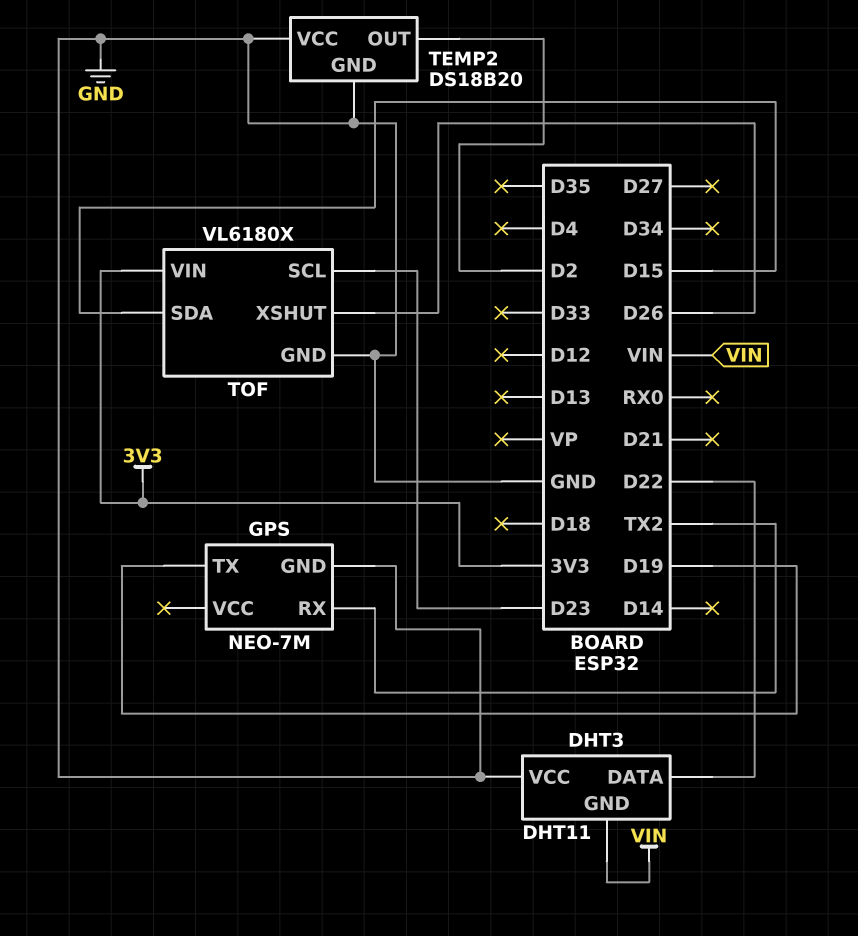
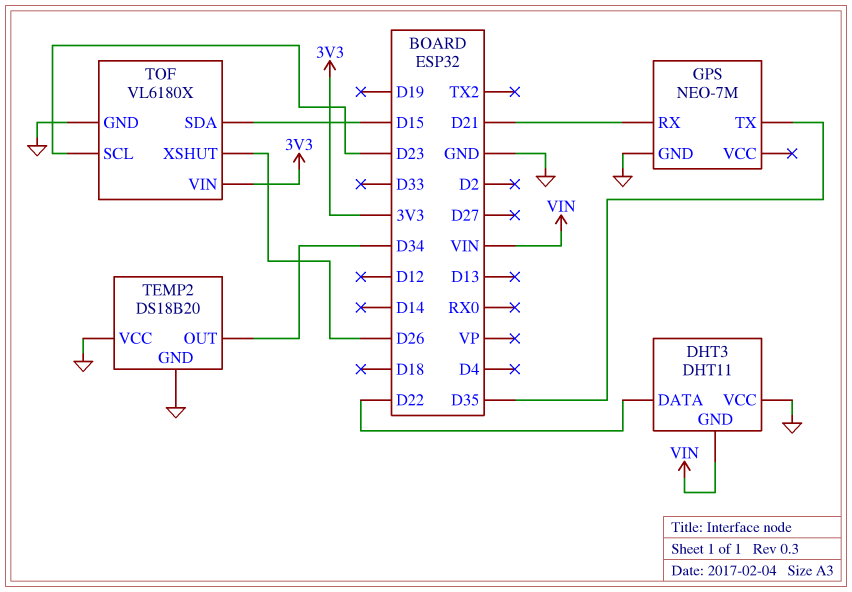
GPS pin RX: TX2 -> D21
GPS pin TX: D19 -> D35
TEMP2 pin OUT: D2 -> D34

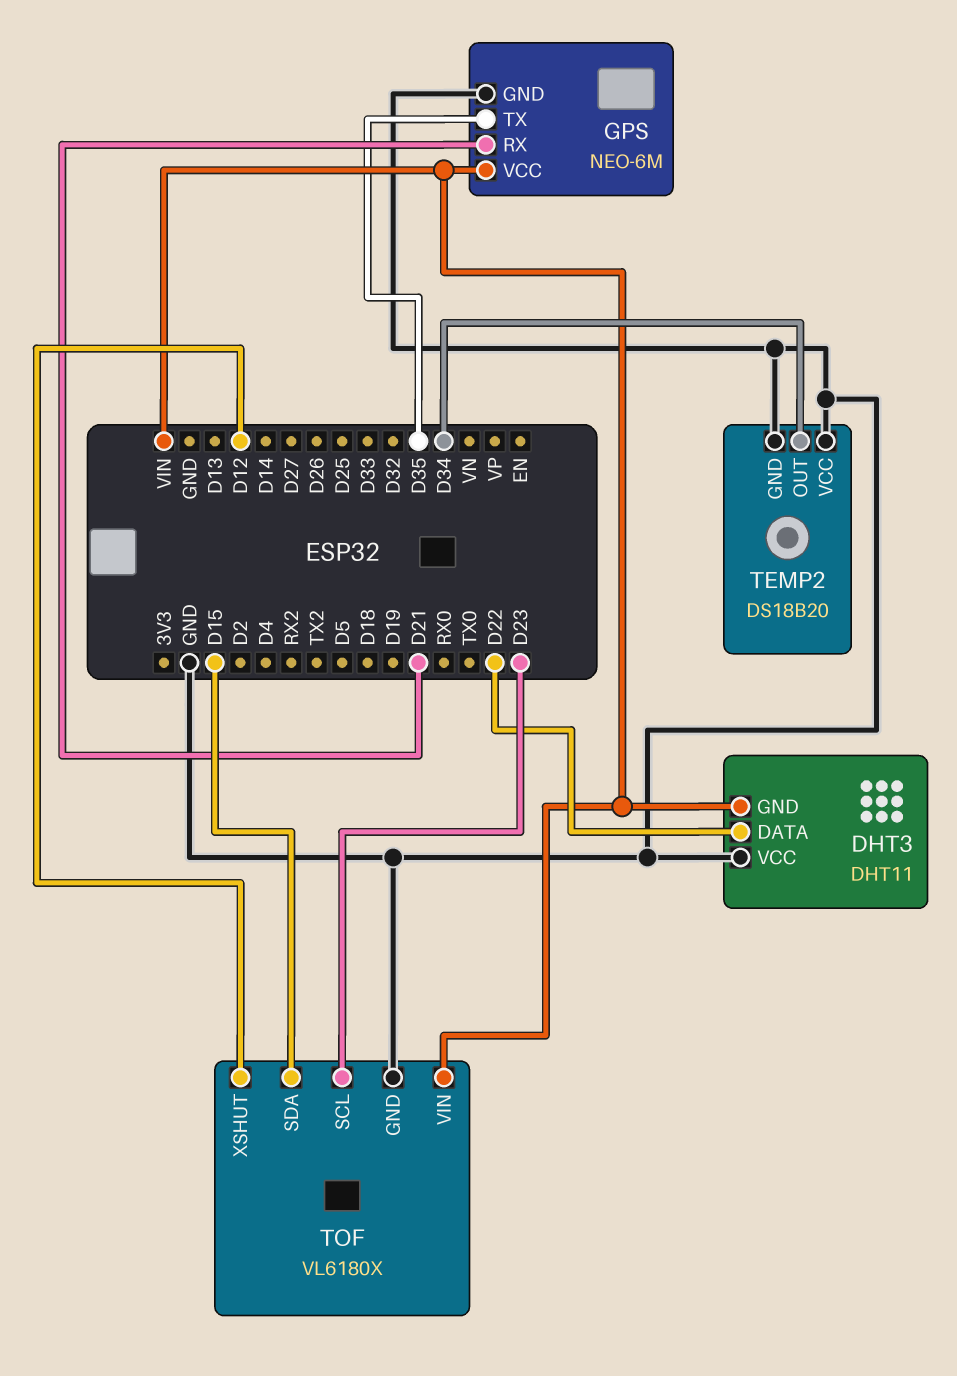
GPS: NEO-7M -> NEO-6M
GPS pin VCC: none -> VIN
TOF pin VIN: 3V3 -> VIN
TOF pin XSHUT: D26 -> D12

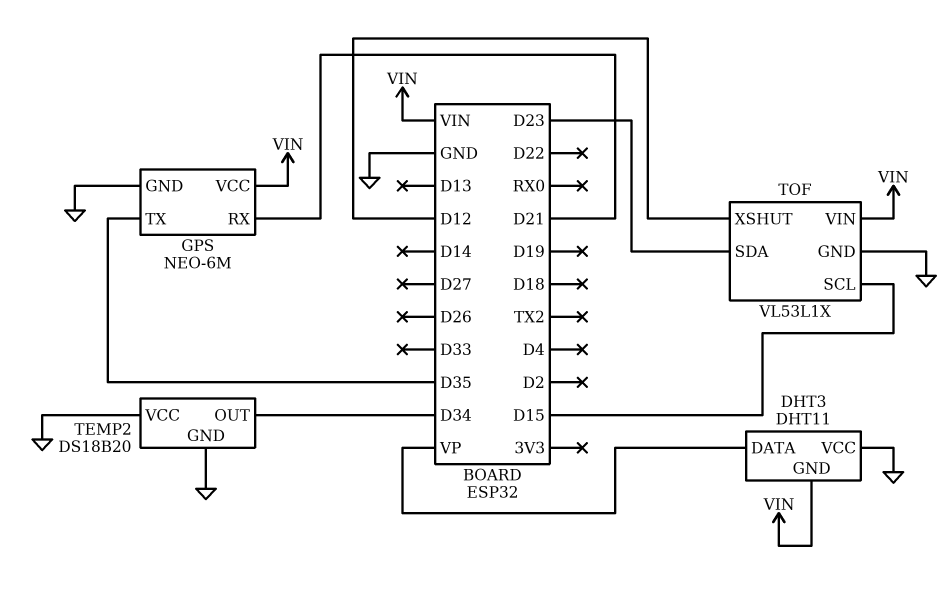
DHT3 pin DATA: D22 -> VP
TOF: VL6180X -> VL53L1X
TOF pin SCL: D23 -> D15
TOF pin SDA: D15 -> D23

